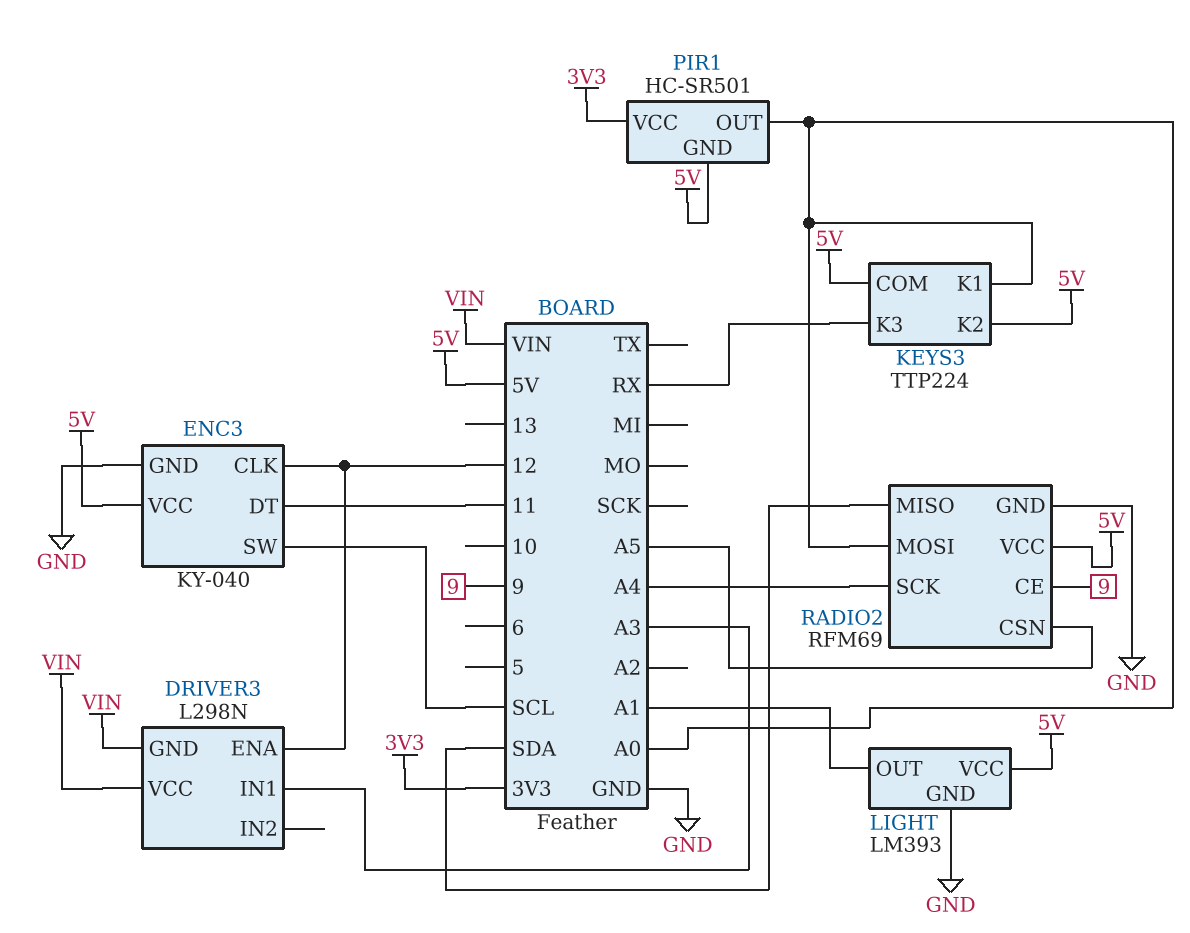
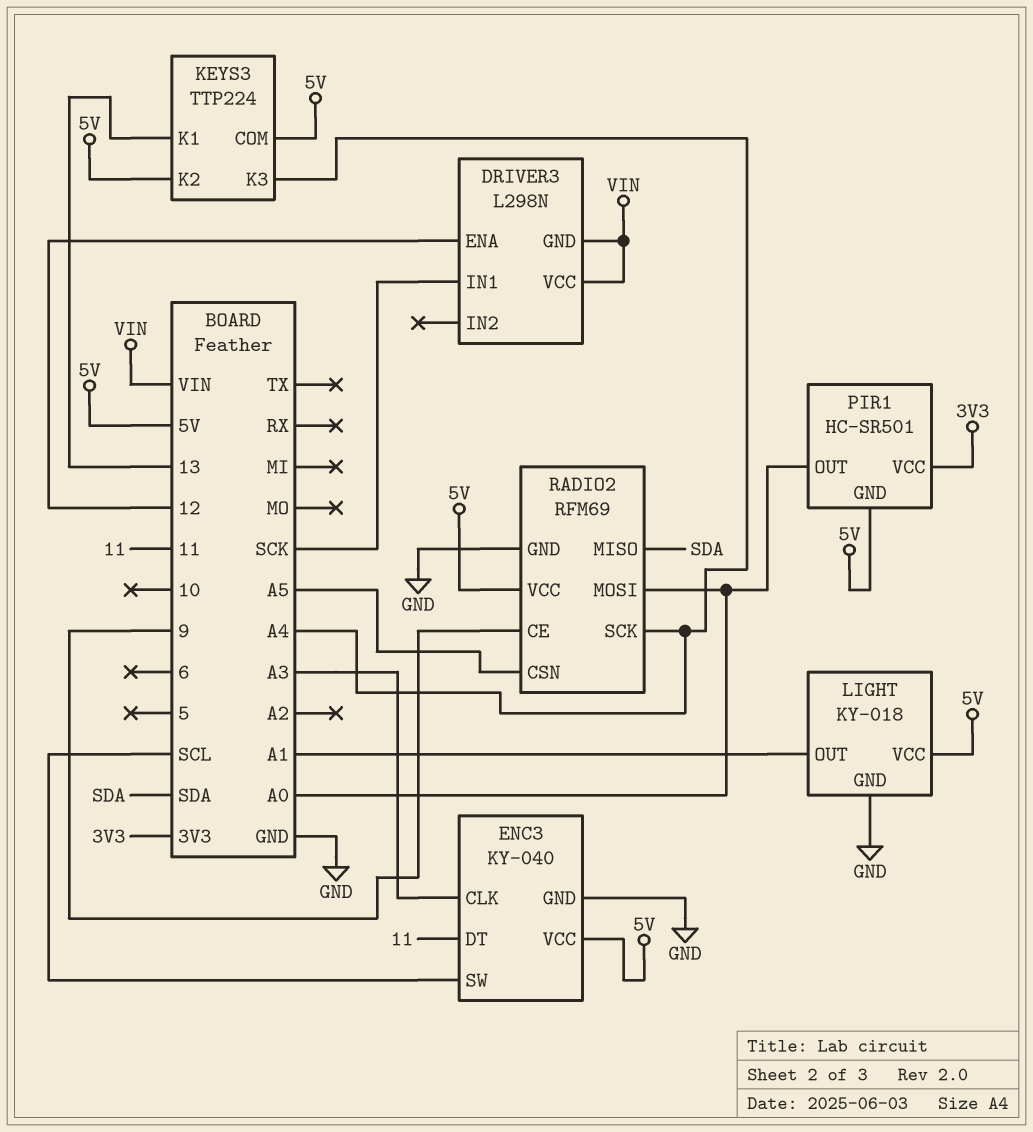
DRIVER3 pin IN1: A3 -> SCK
ENC3 pin CLK: 12 -> A3
KEYS3 pin K1: A0 -> 13
KEYS3 pin K3: RX -> A4
LIGHT: LM393 -> KY-018

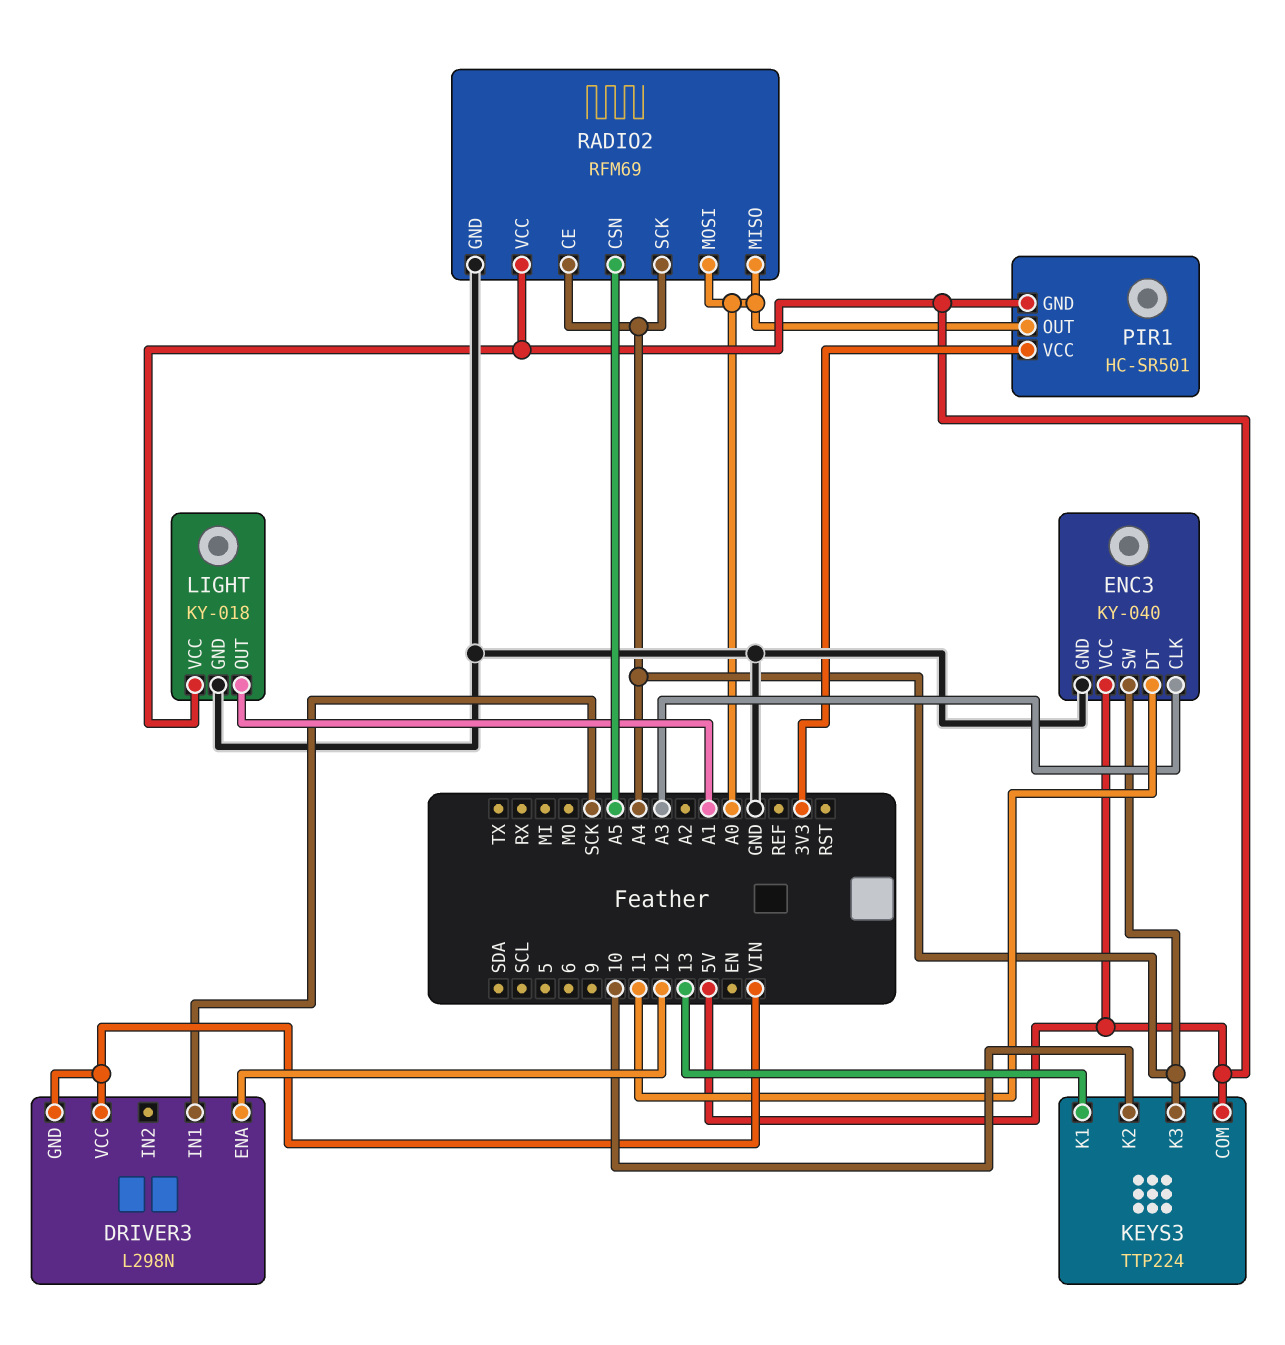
ENC3 pin SW: SCL -> A4
KEYS3 pin K2: 5V -> 10
RADIO2 pin CE: 9 -> A4
RADIO2 pin MISO: SDA -> A0

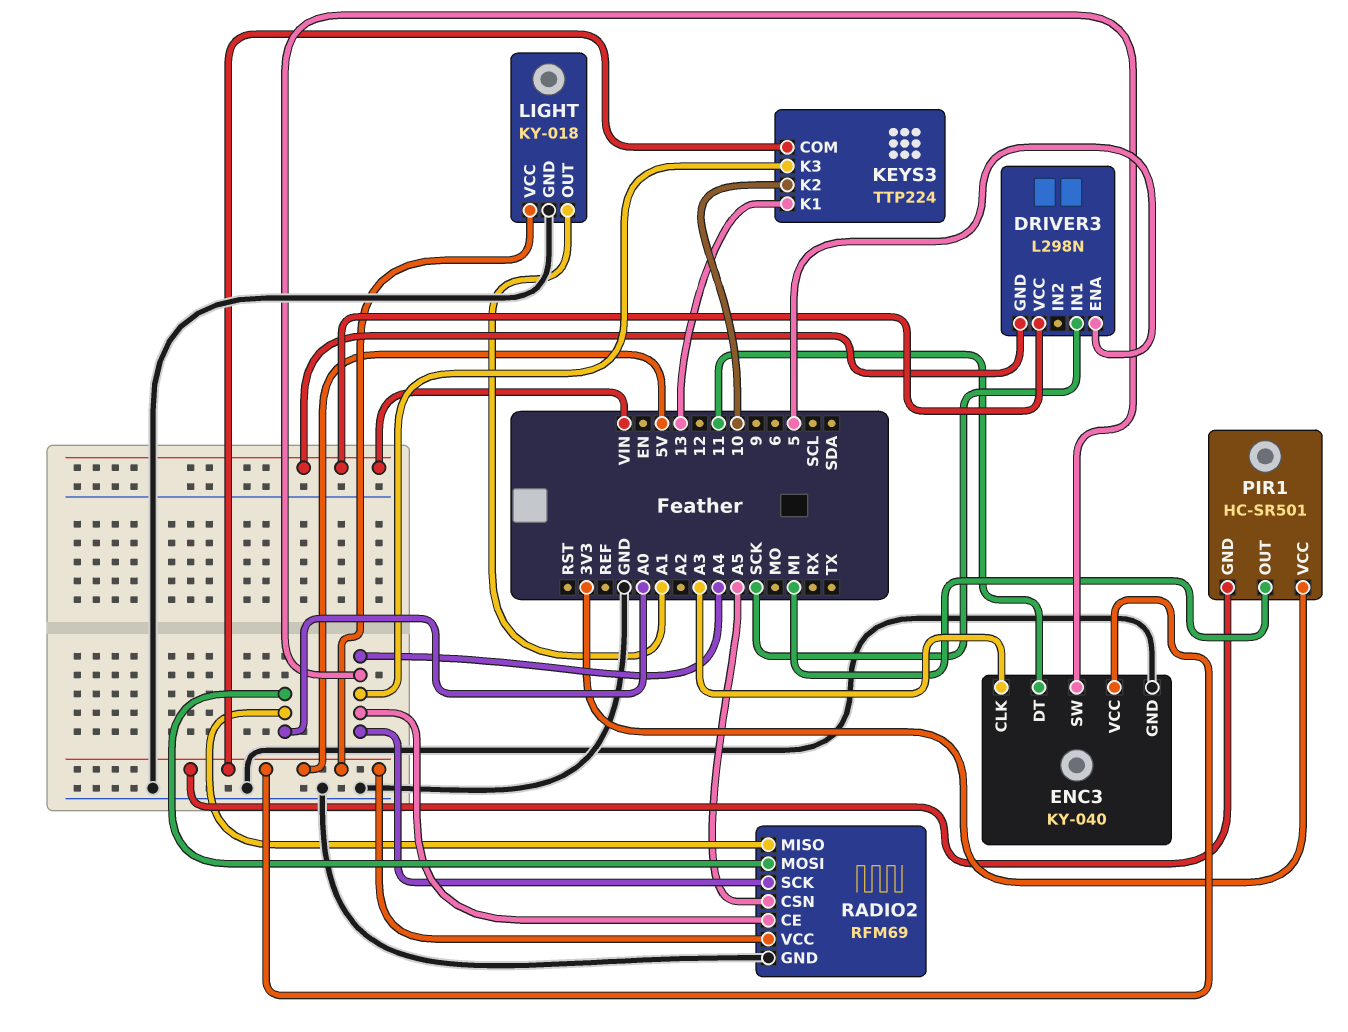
DRIVER3 pin ENA: 12 -> 5
PIR1 pin OUT: A0 -> MI

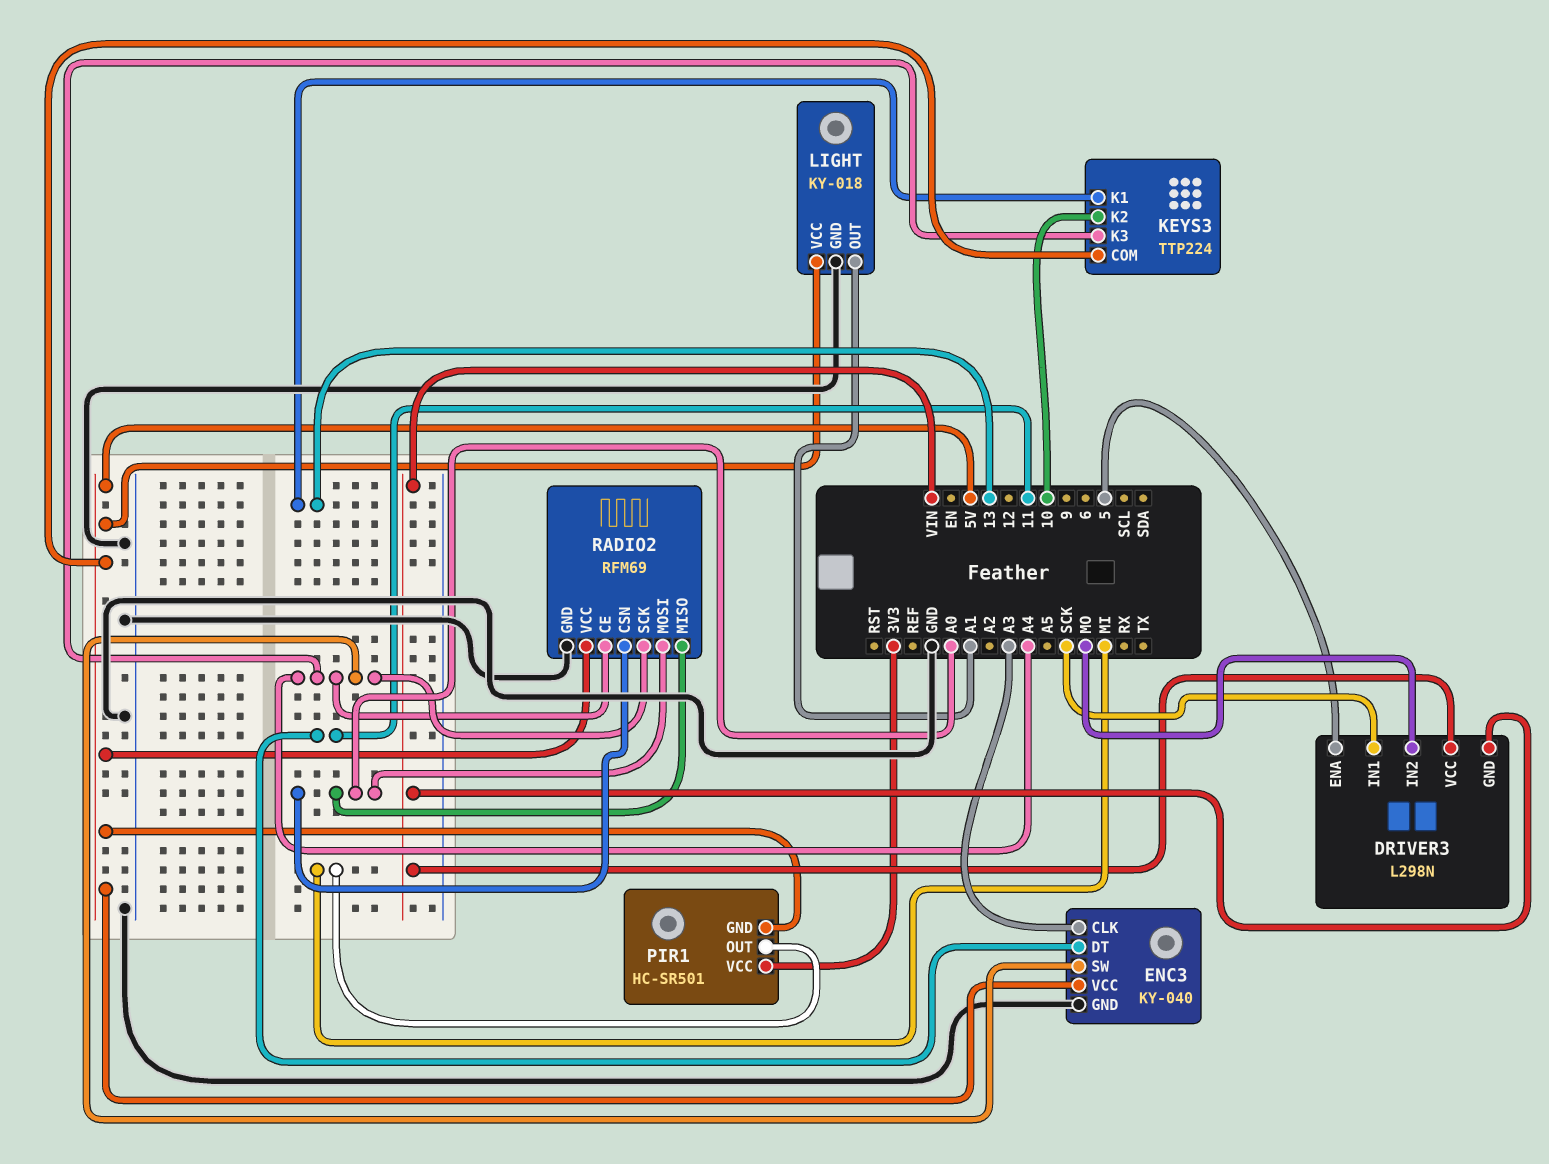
DRIVER3 pin IN2: none -> MO
RADIO2 pin CSN: A5 -> A0

